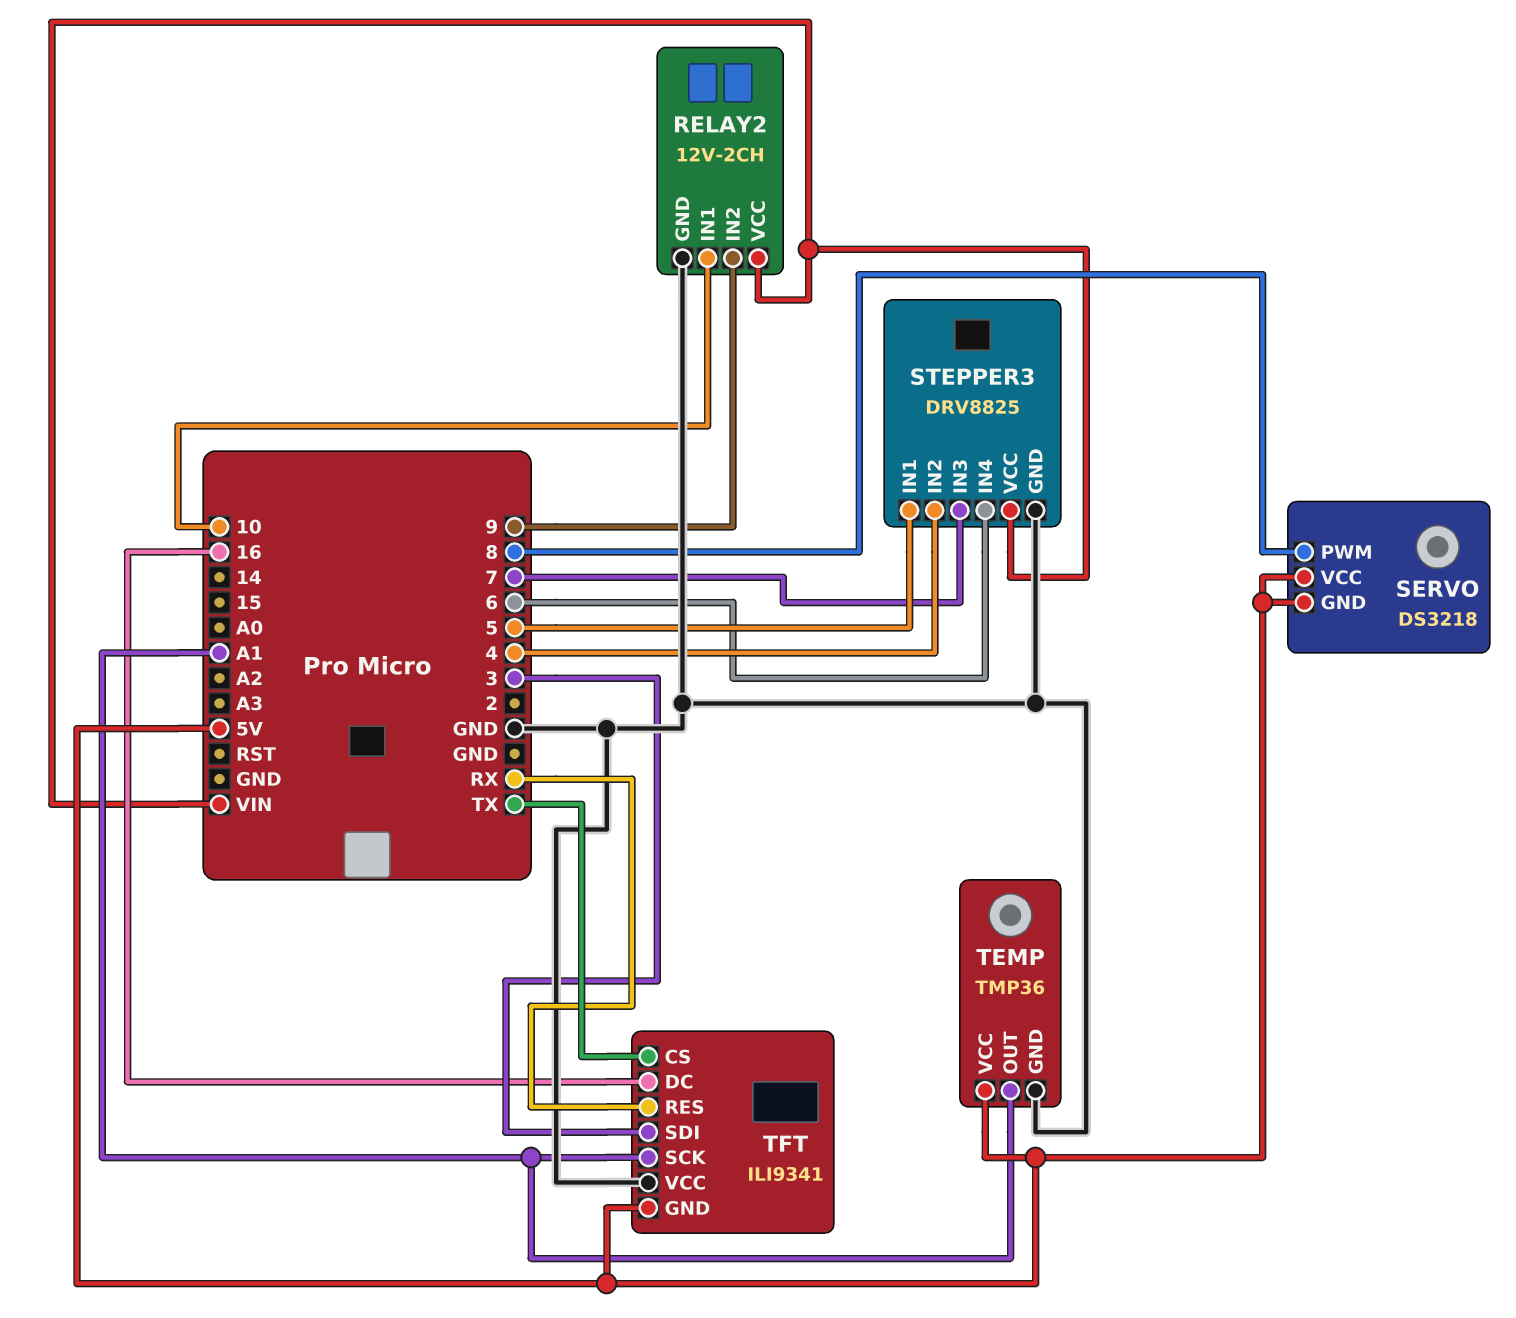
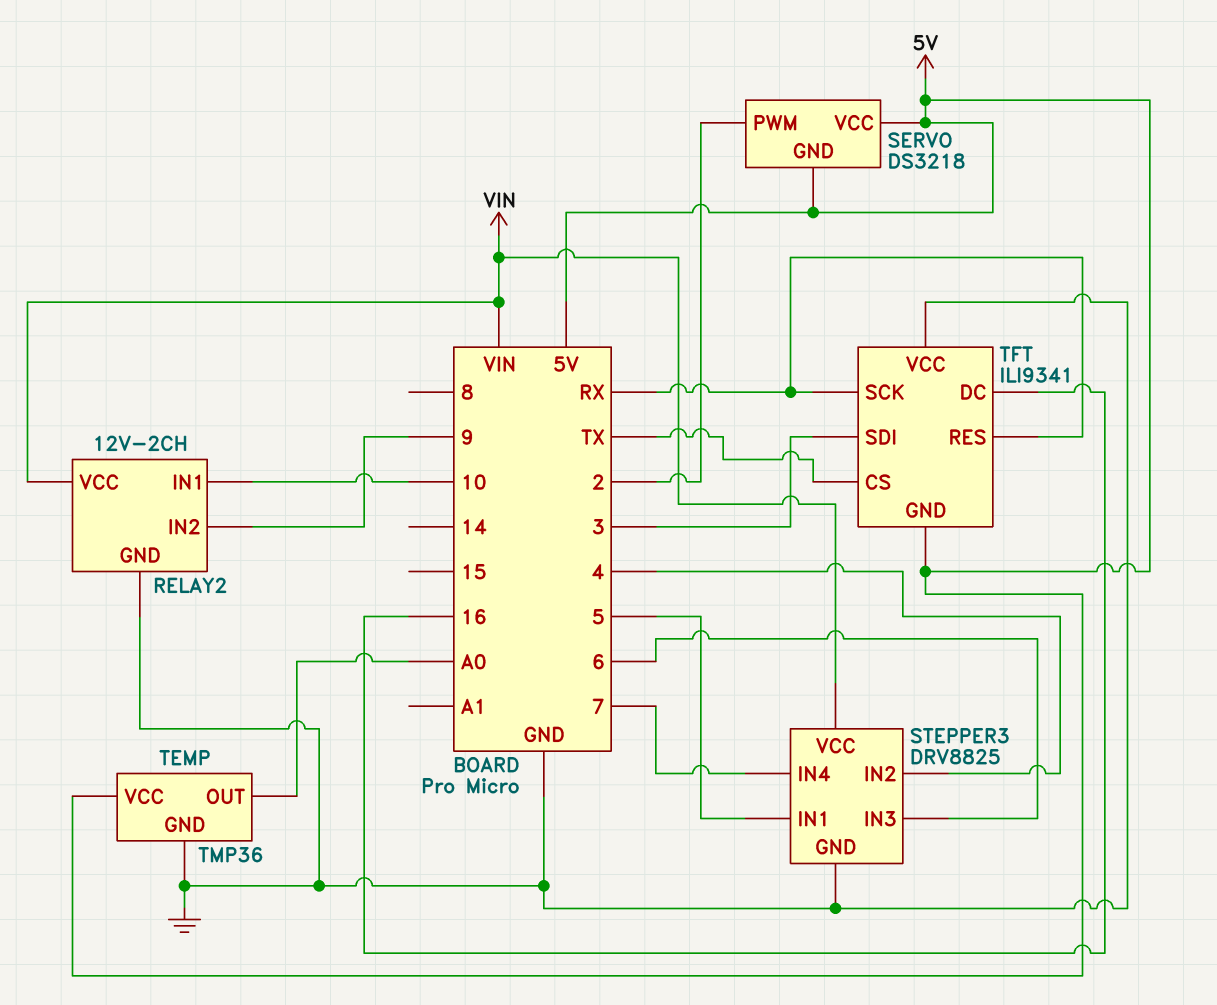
SERVO pin PWM: 8 -> 2
STEPPER3 pin IN3: 7 -> 6
STEPPER3 pin IN4: 6 -> 7
TEMP pin OUT: A1 -> A0
TFT pin SCK: A1 -> RX

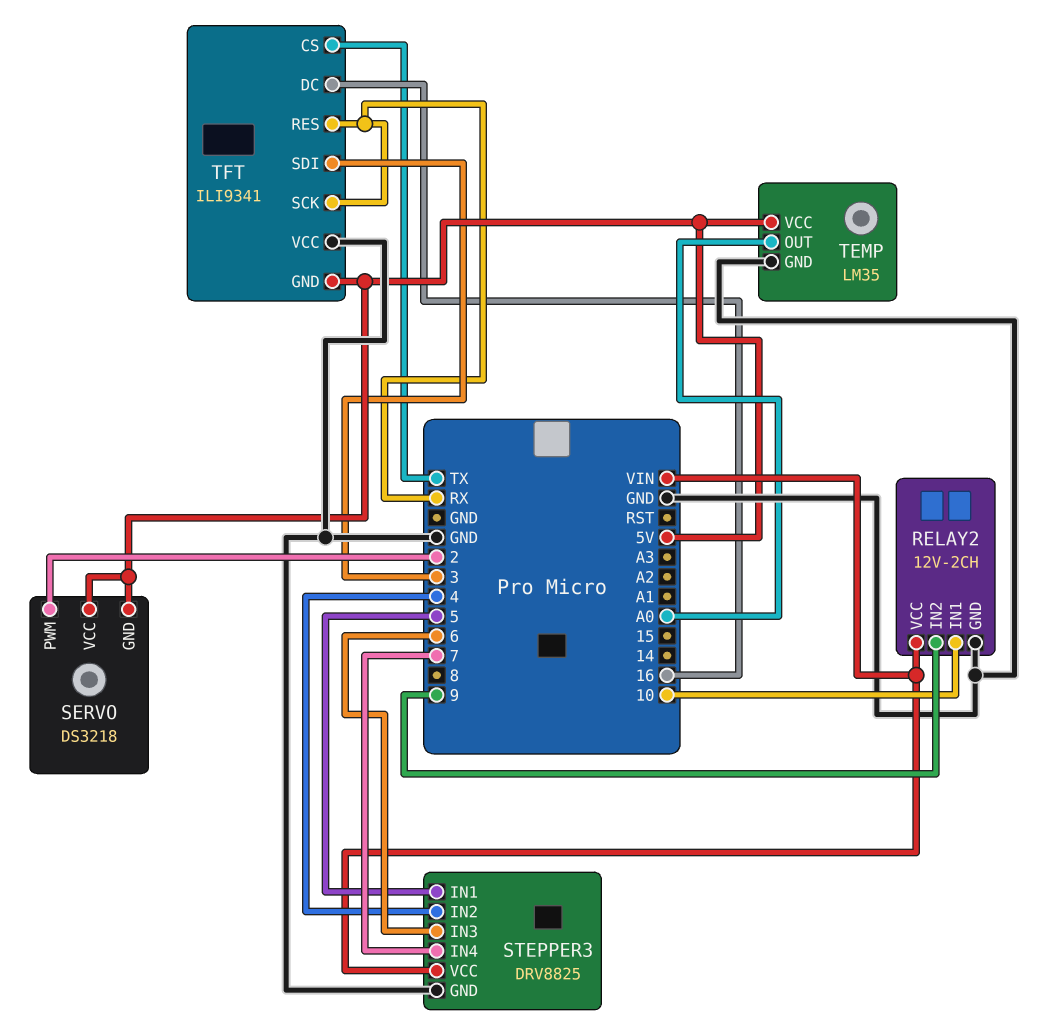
TEMP: TMP36 -> LM35

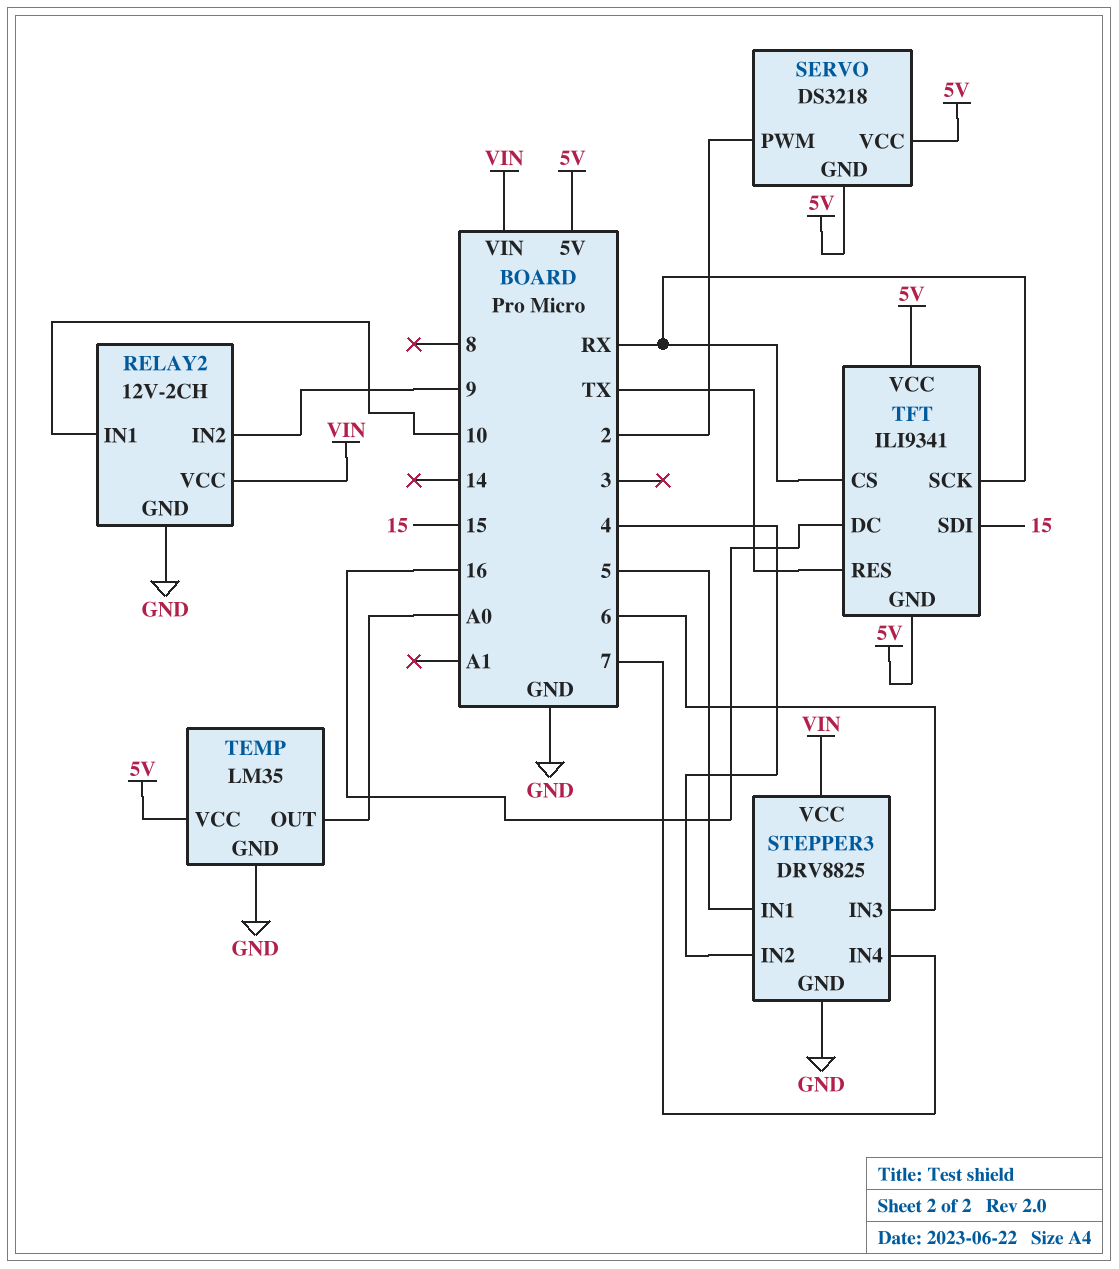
TFT pin CS: TX -> RX
TFT pin RES: RX -> TX
TFT pin SDI: 3 -> 15
TFT pin VCC: GND -> 5V

